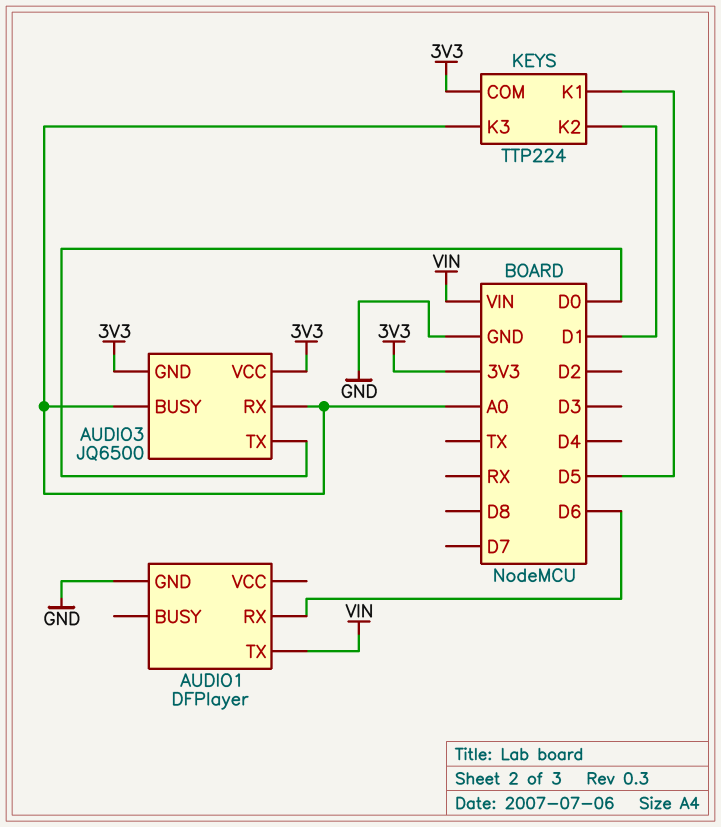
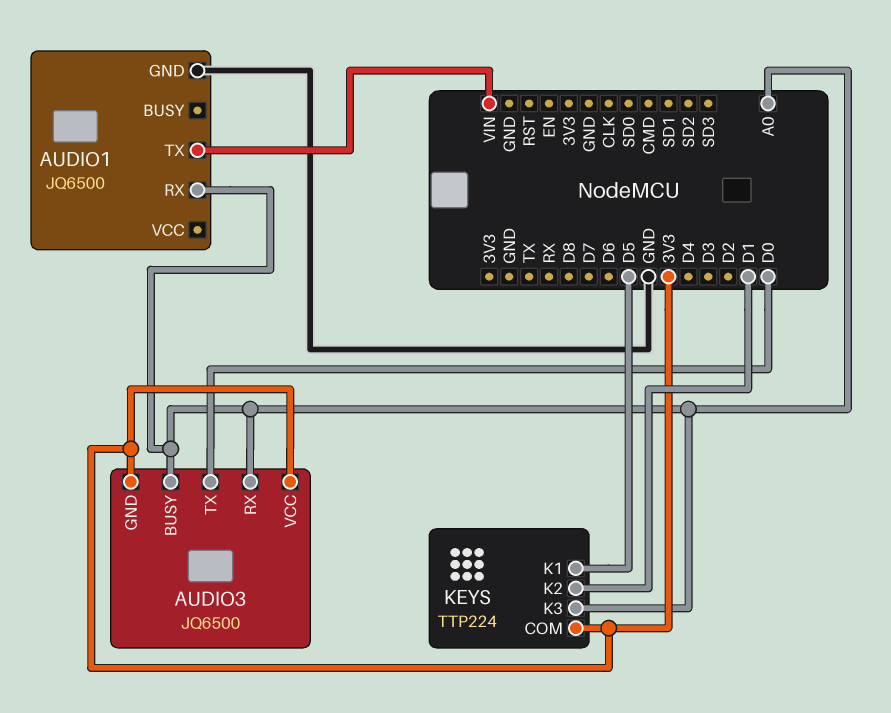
AUDIO1: DFPlayer -> JQ6500
AUDIO1 pin RX: D6 -> A0

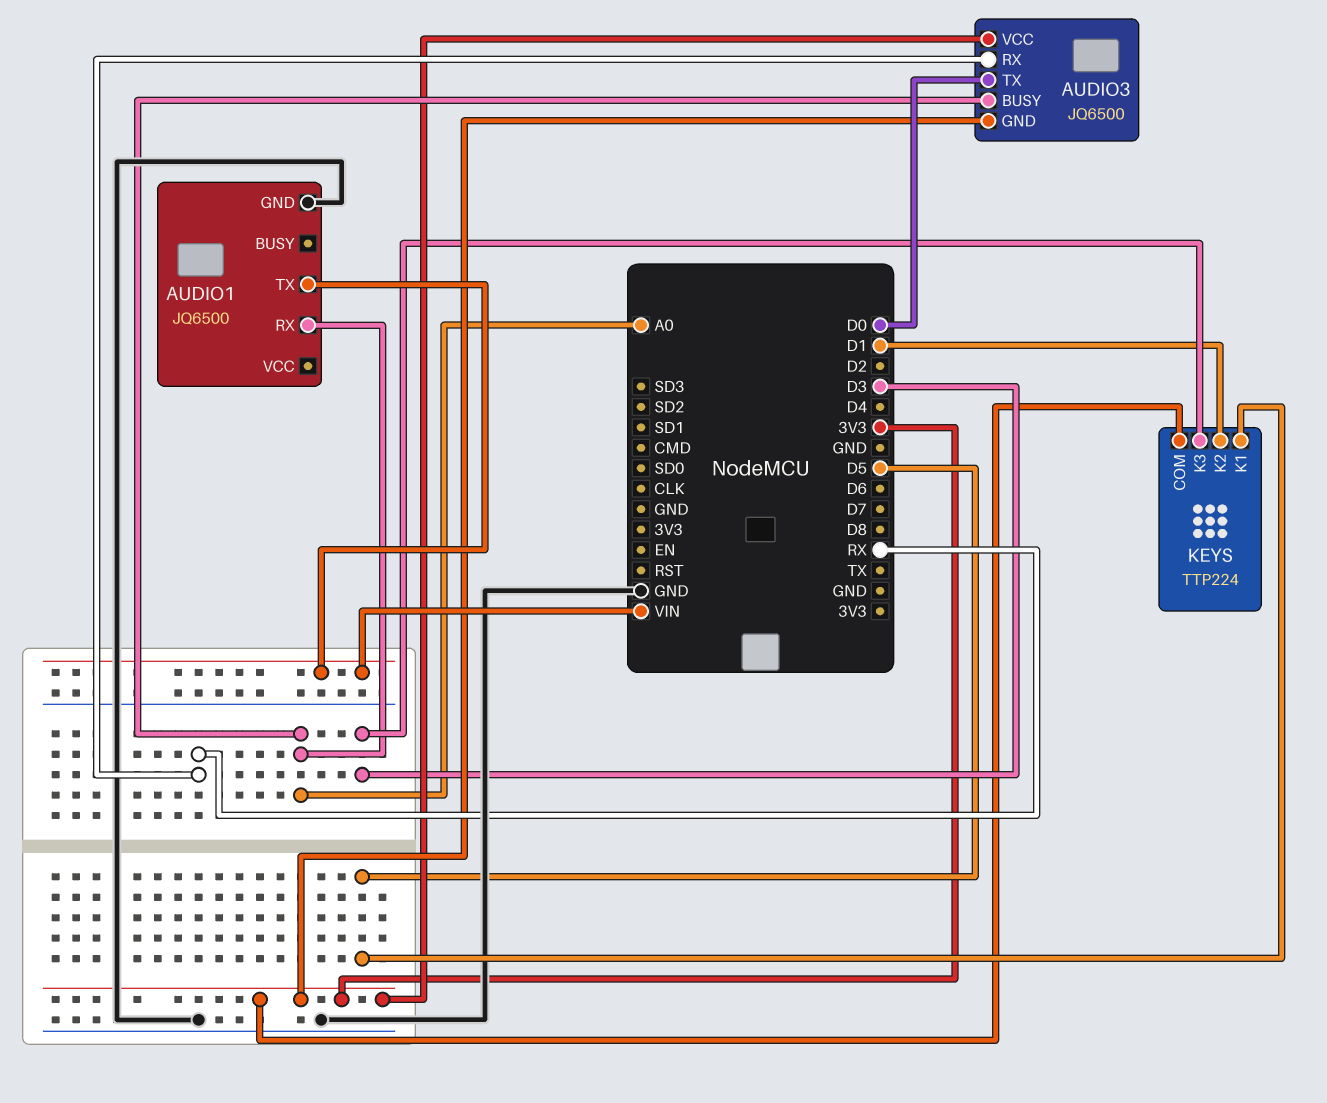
AUDIO3 pin RX: A0 -> RX
KEYS pin K3: A0 -> D3

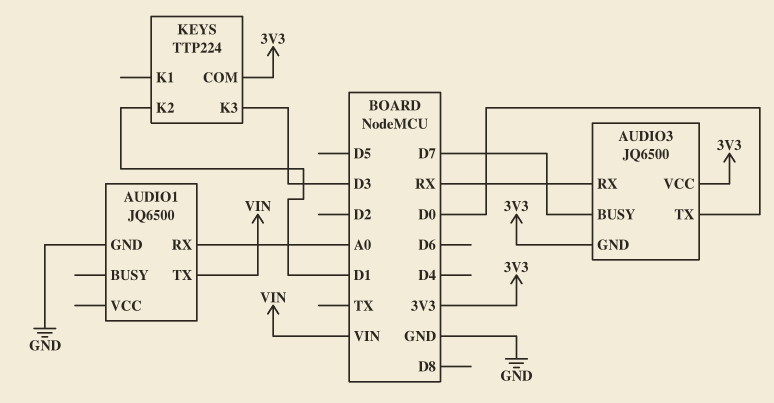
AUDIO3 pin BUSY: A0 -> D7
KEYS pin K1: D5 -> none

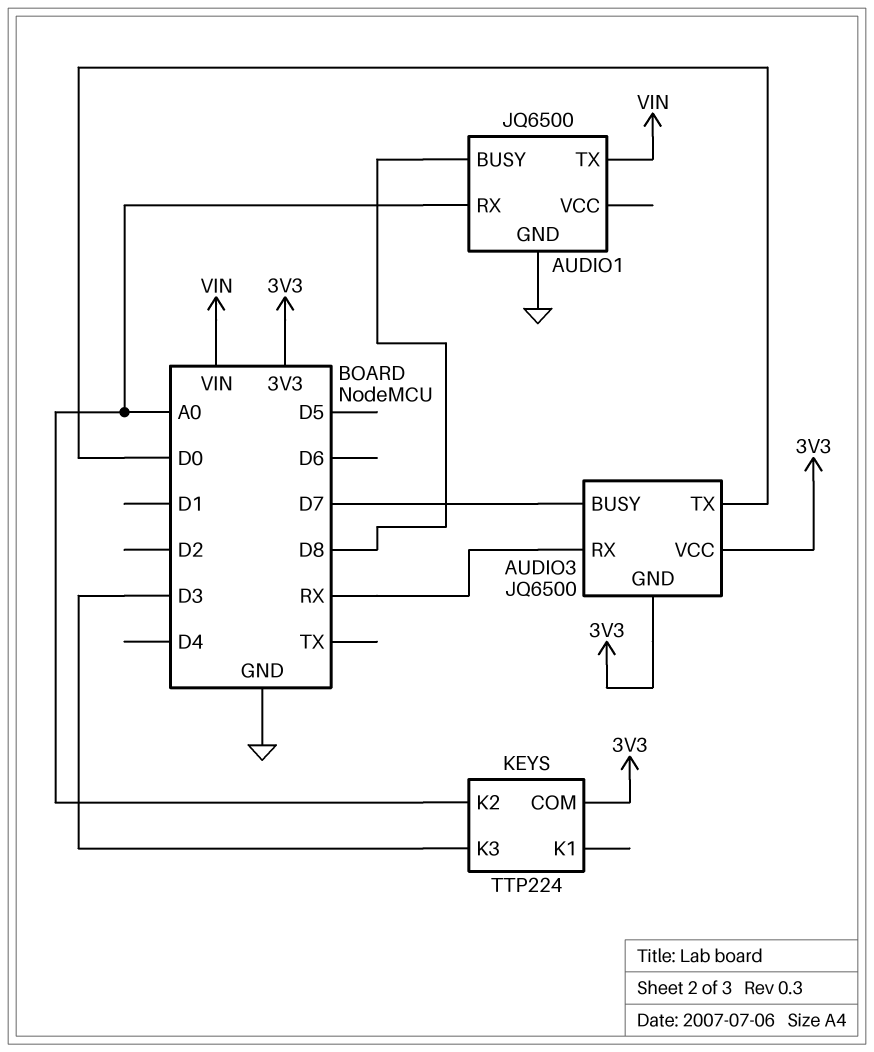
AUDIO1 pin BUSY: none -> D8
KEYS pin K2: D1 -> A0

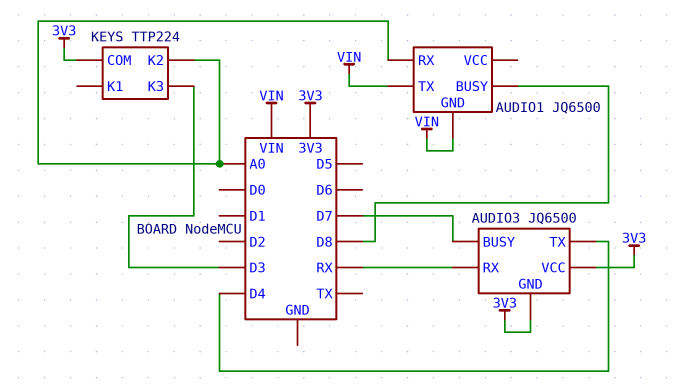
AUDIO1 pin GND: GND -> VIN
AUDIO3 pin TX: D0 -> D4

